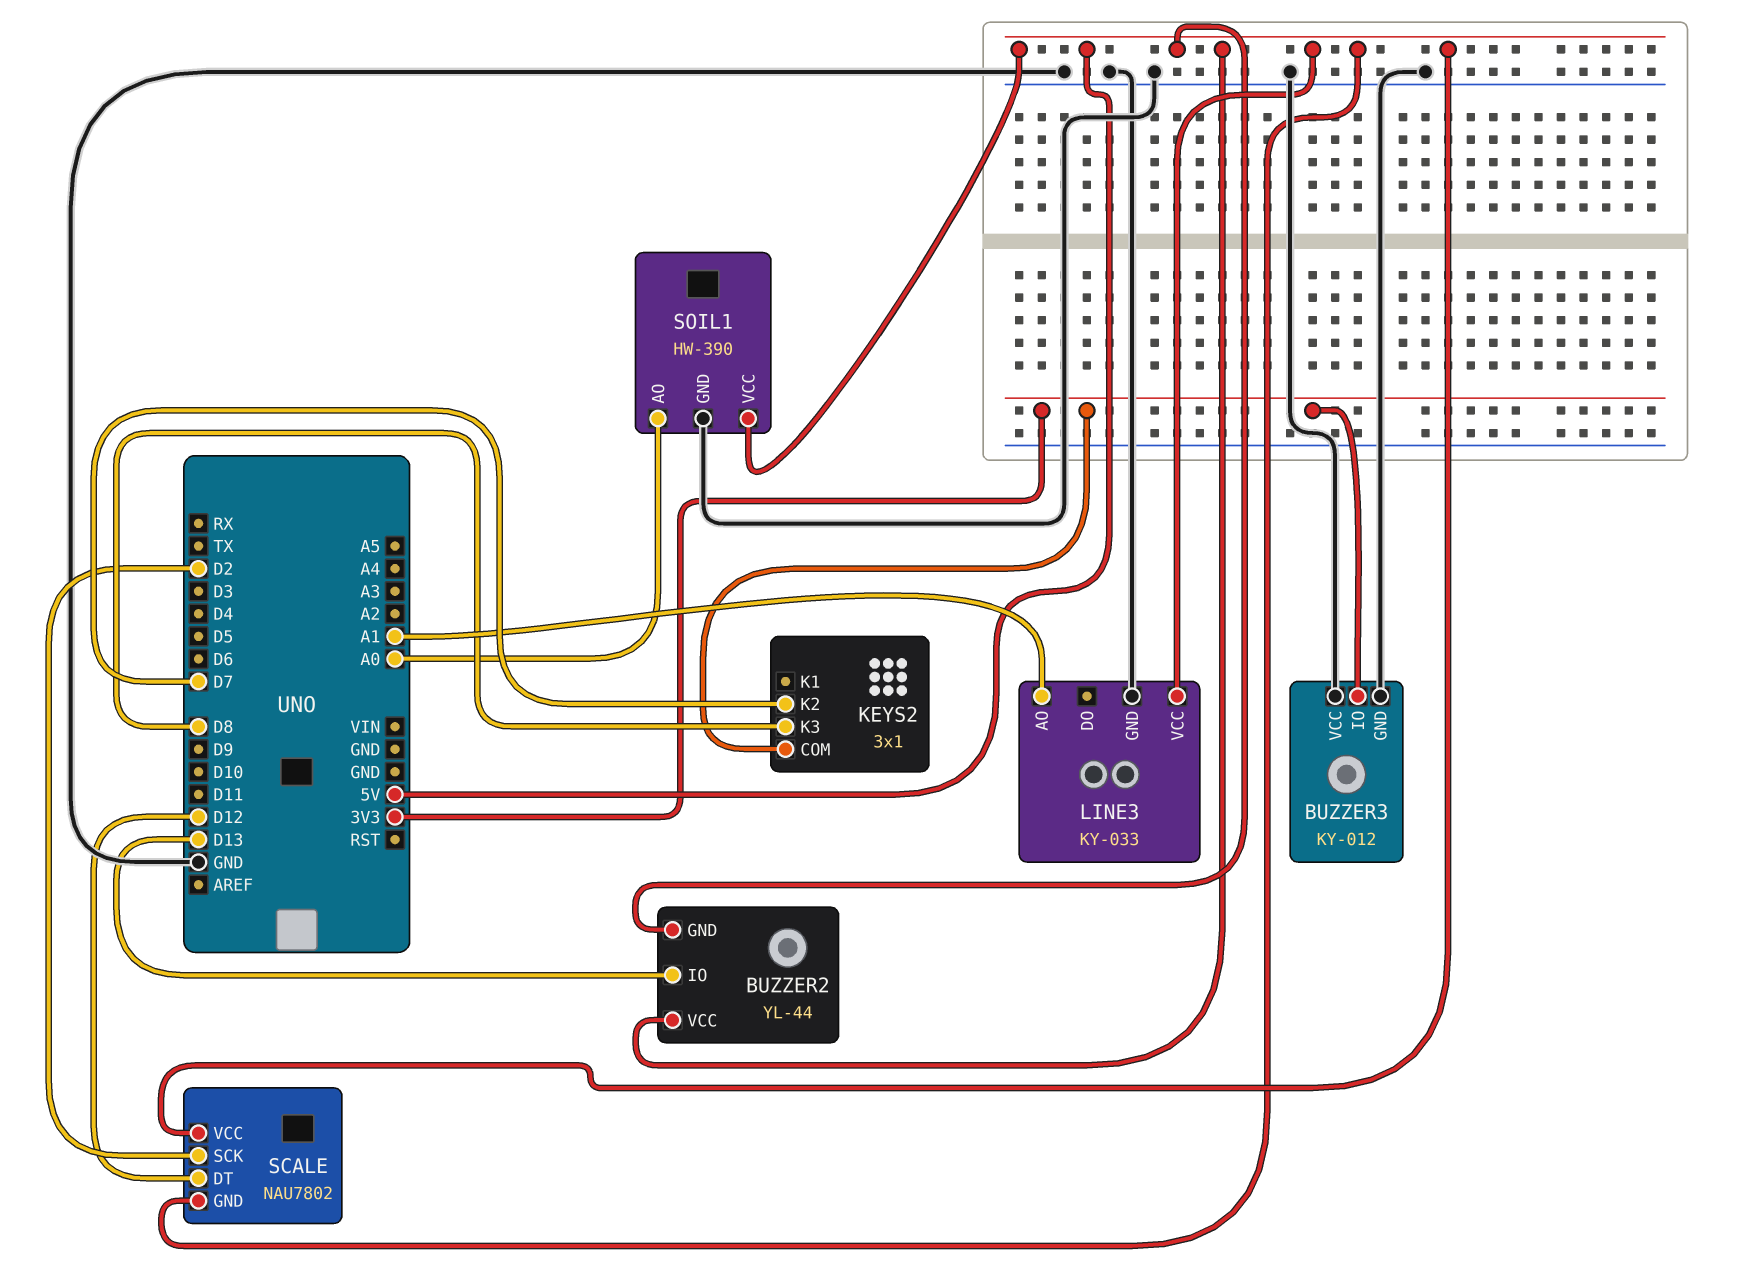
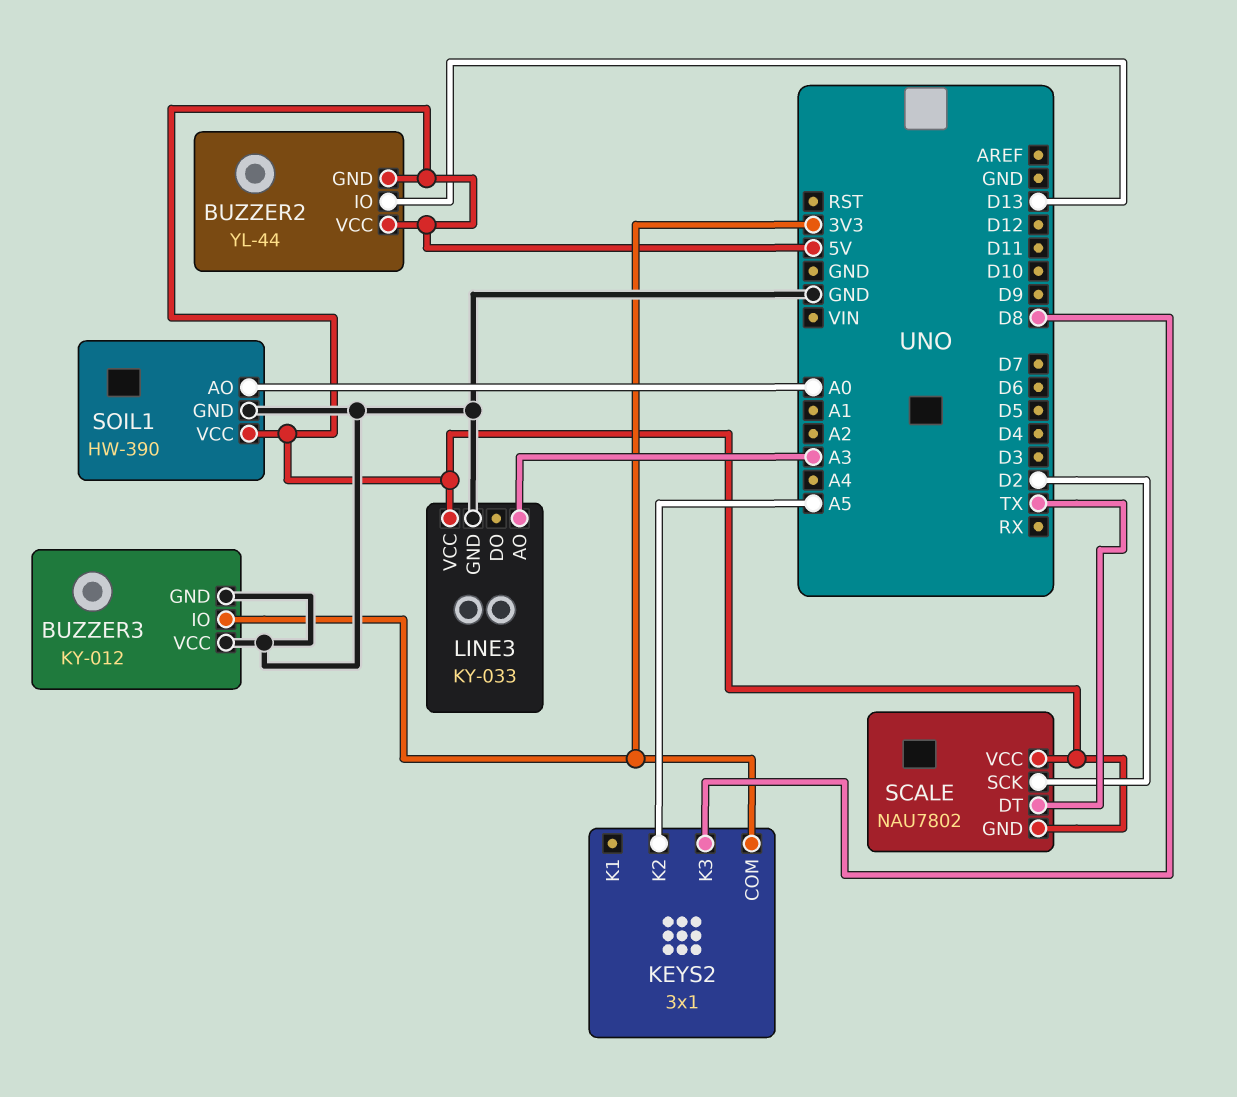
KEYS2 pin K2: D7 -> A5
LINE3 pin AO: A1 -> A3
SCALE pin DT: D12 -> TX

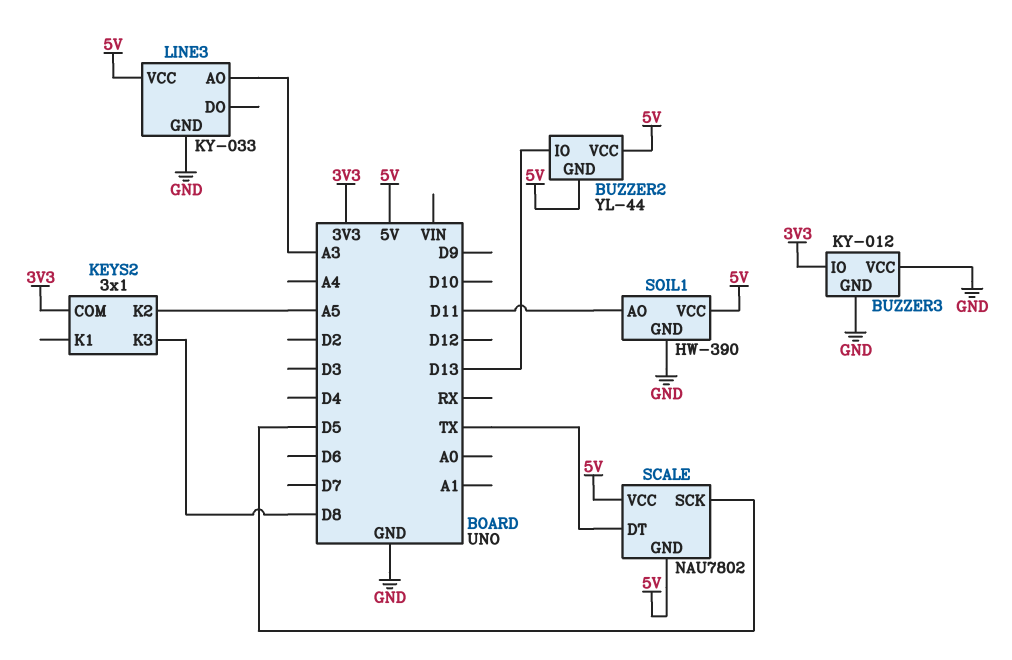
SCALE pin SCK: D2 -> D5
SOIL1 pin AO: A0 -> D11

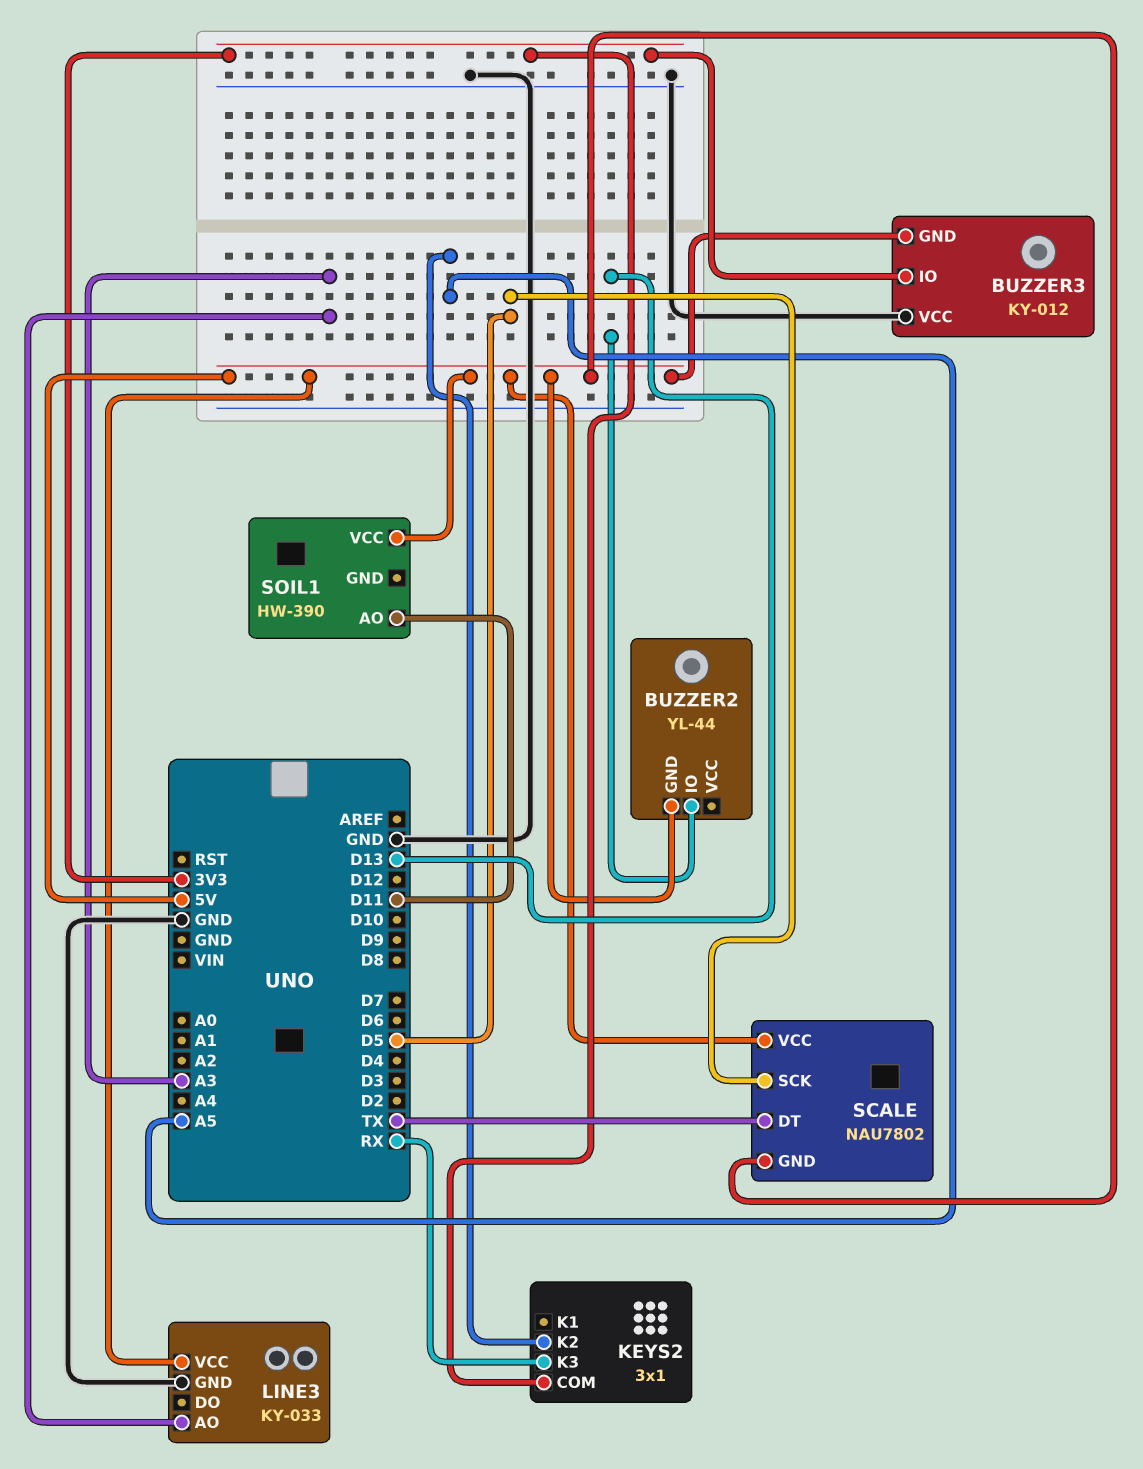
BUZZER2 pin VCC: 5V -> none
BUZZER3 pin GND: GND -> 5V
KEYS2 pin K3: D8 -> RX
SOIL1 pin GND: GND -> none

